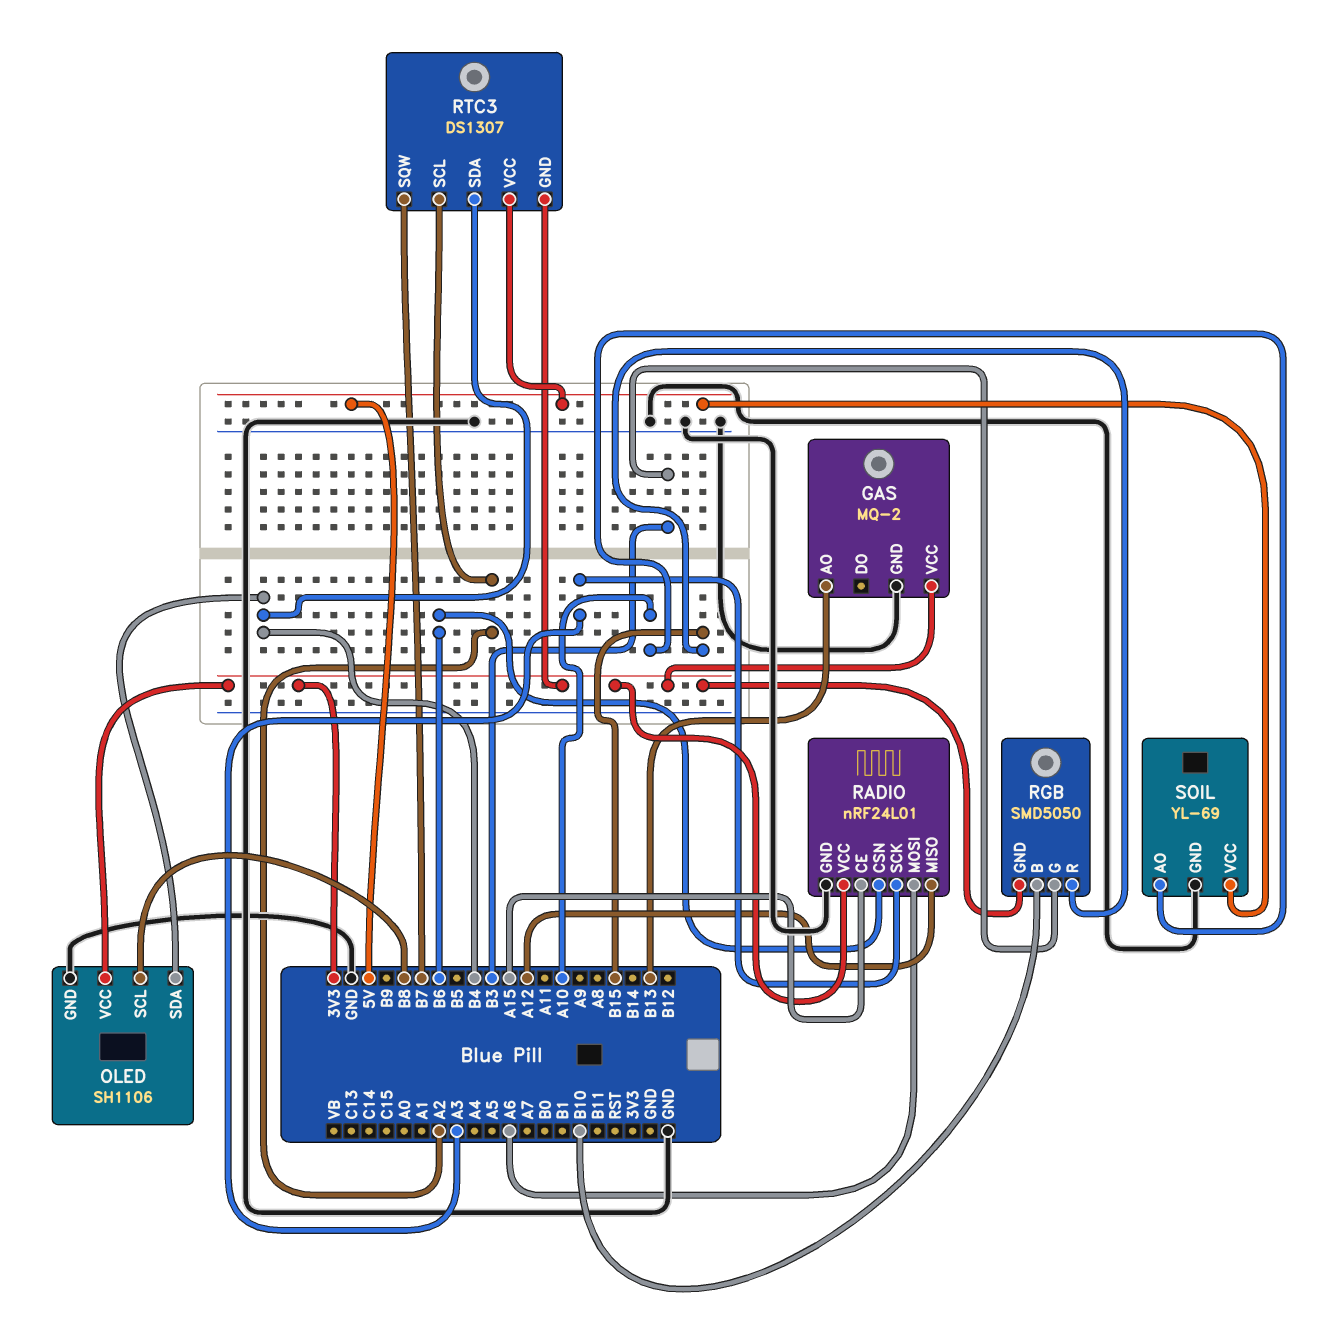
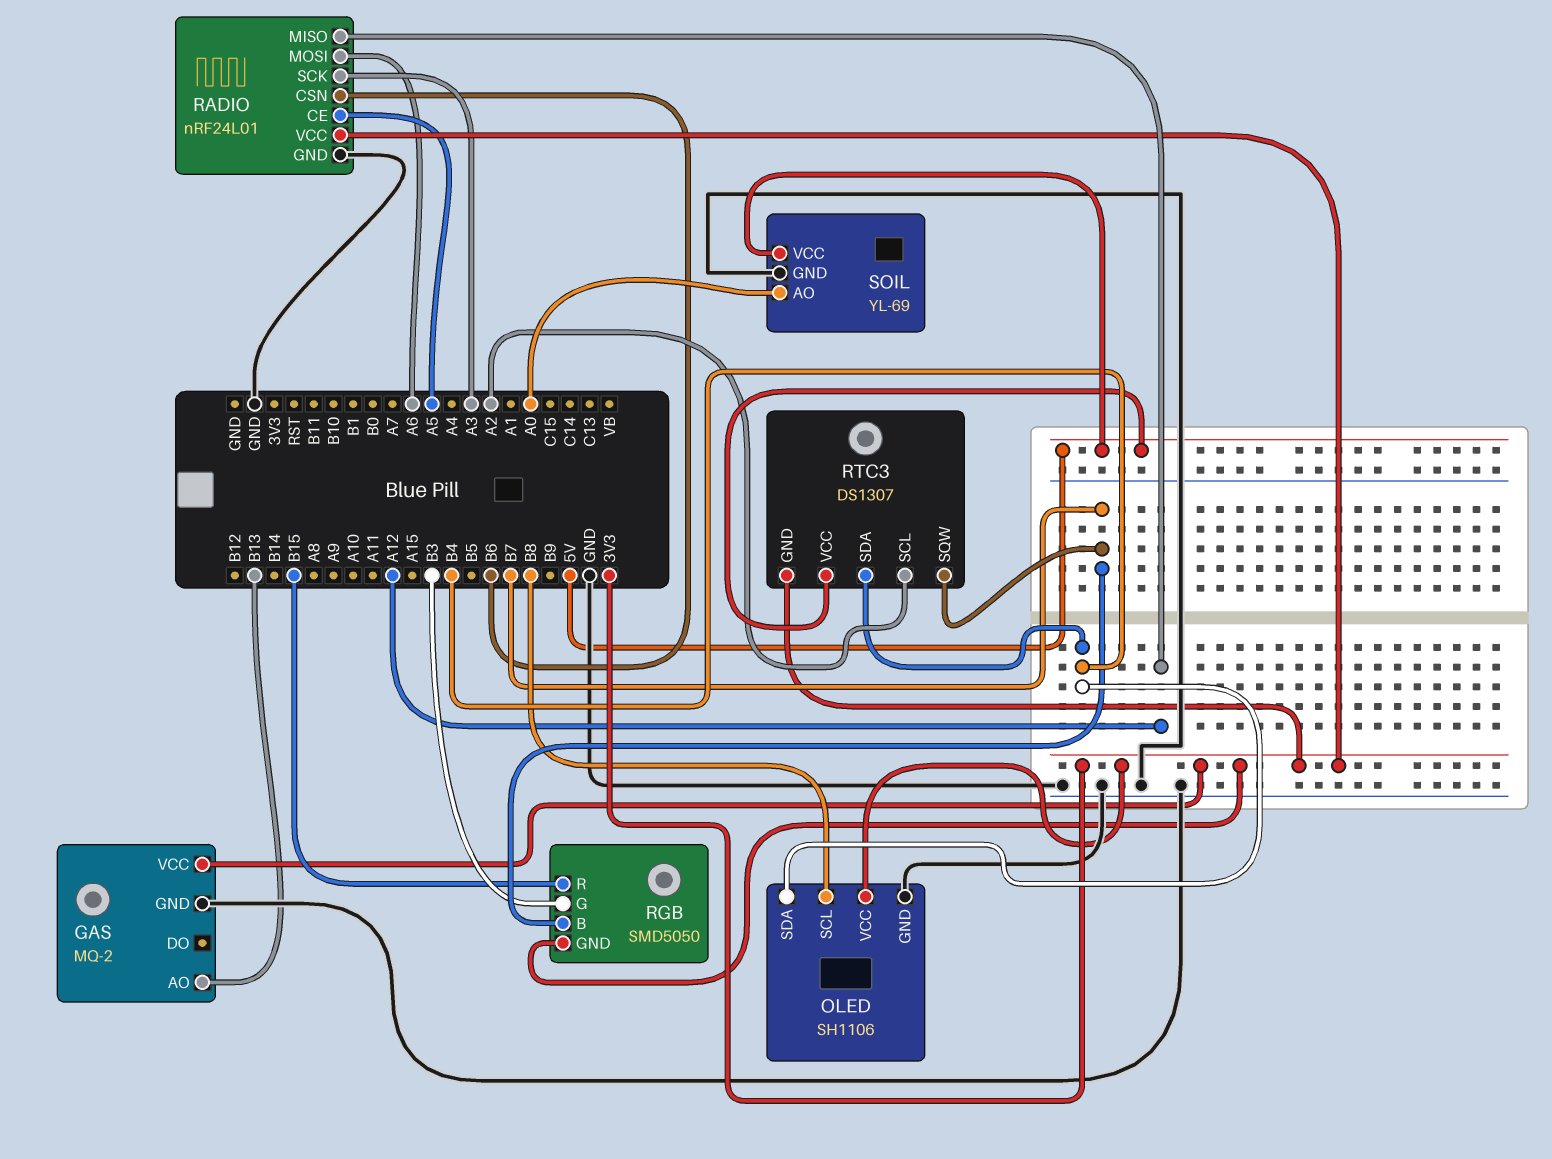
RADIO pin CE: A15 -> A5
RGB pin B: B10 -> B7
SOIL pin AO: A10 -> A0

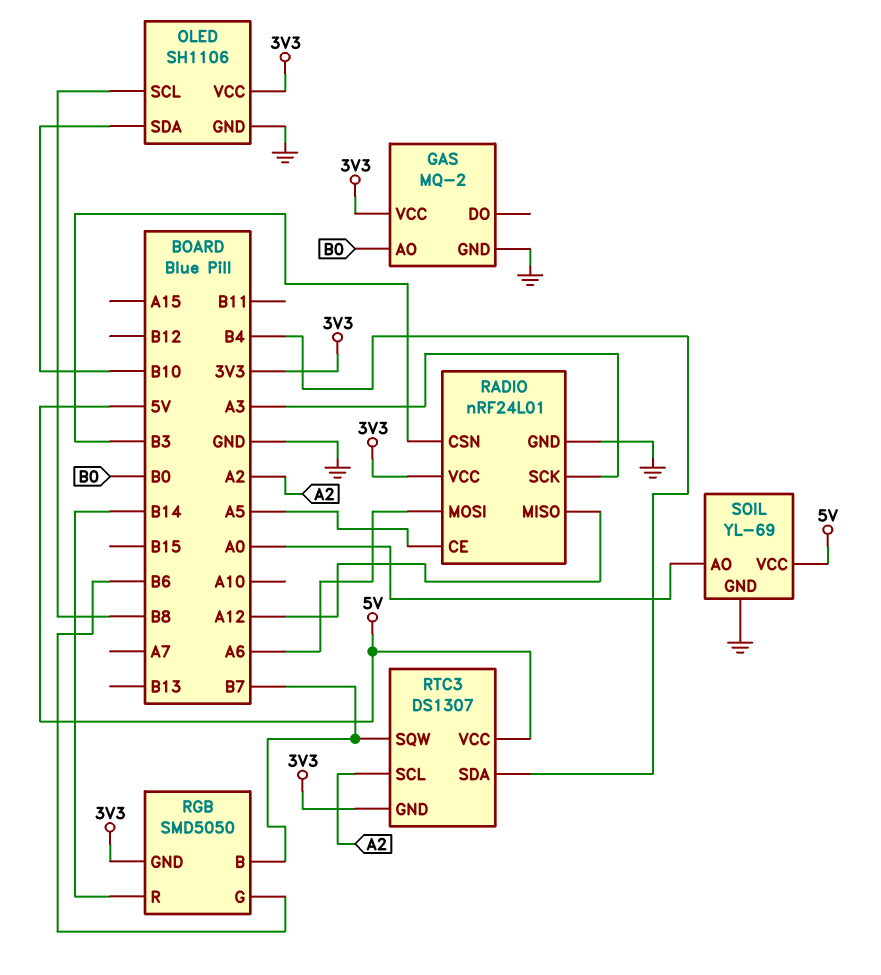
GAS pin AO: B13 -> B0
OLED pin SDA: B4 -> B10
RADIO pin CSN: B6 -> B3
RGB pin G: B3 -> B6
RGB pin R: B15 -> B14

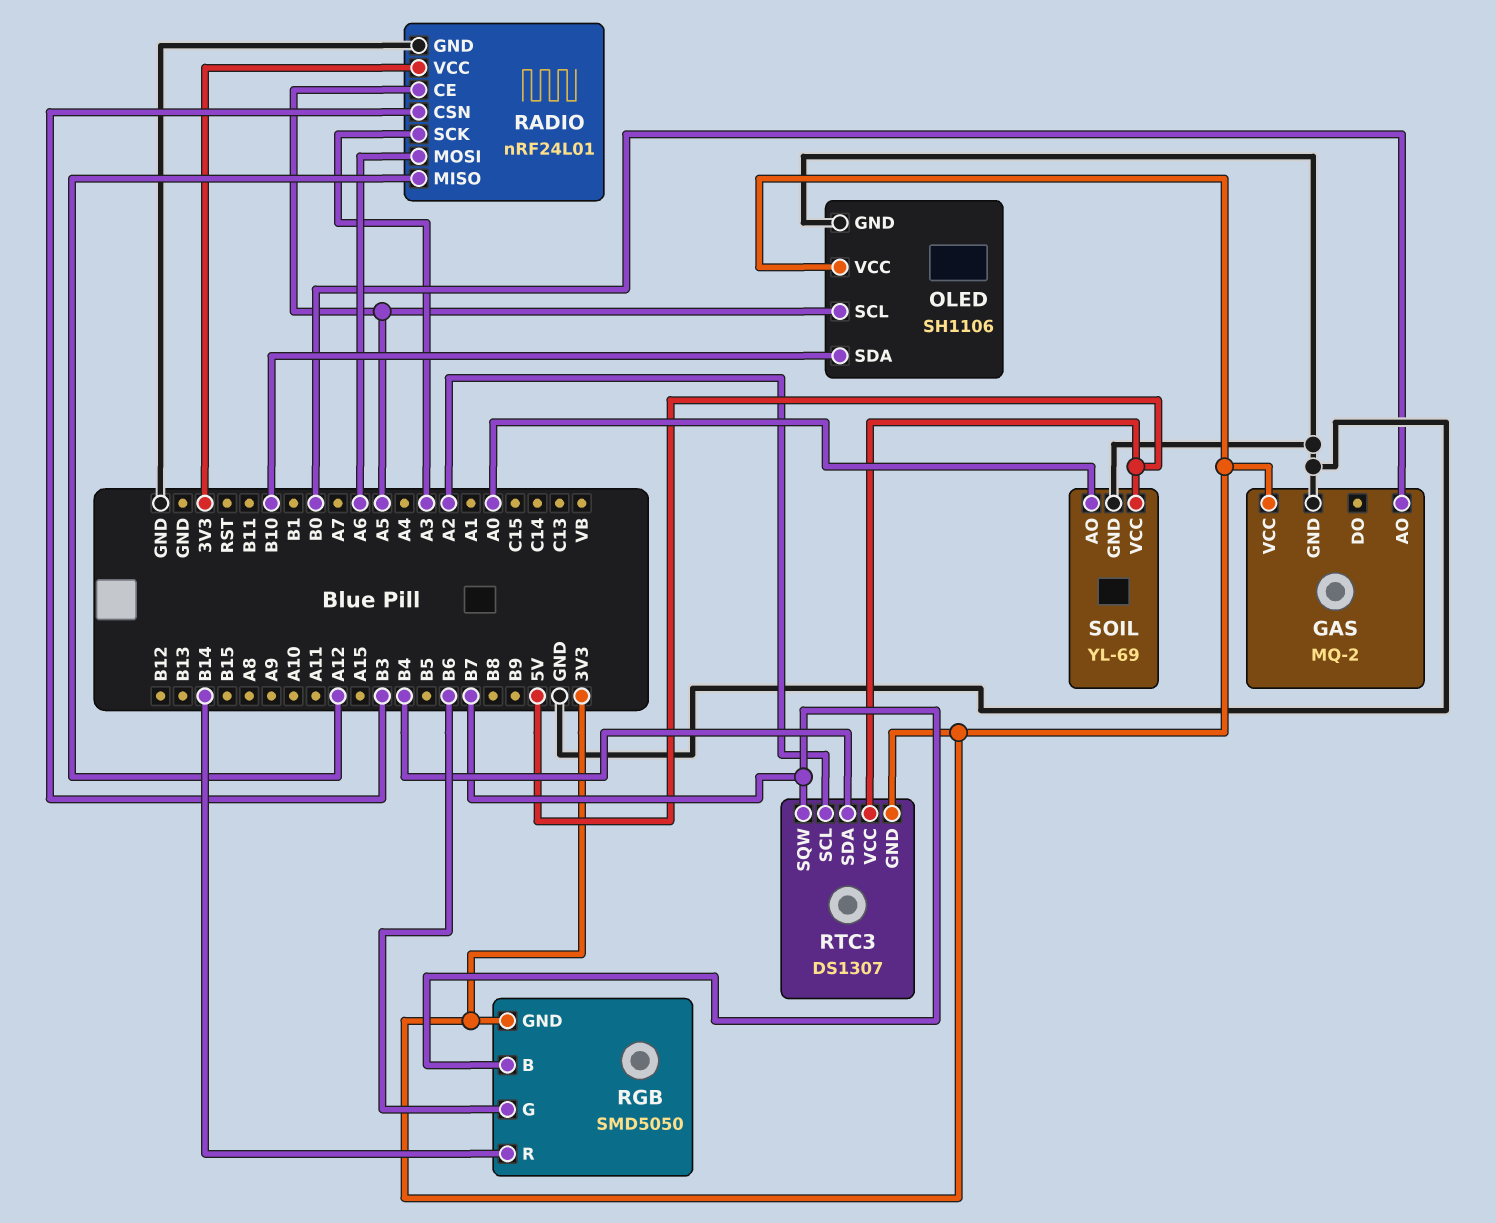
OLED pin SCL: B8 -> A5

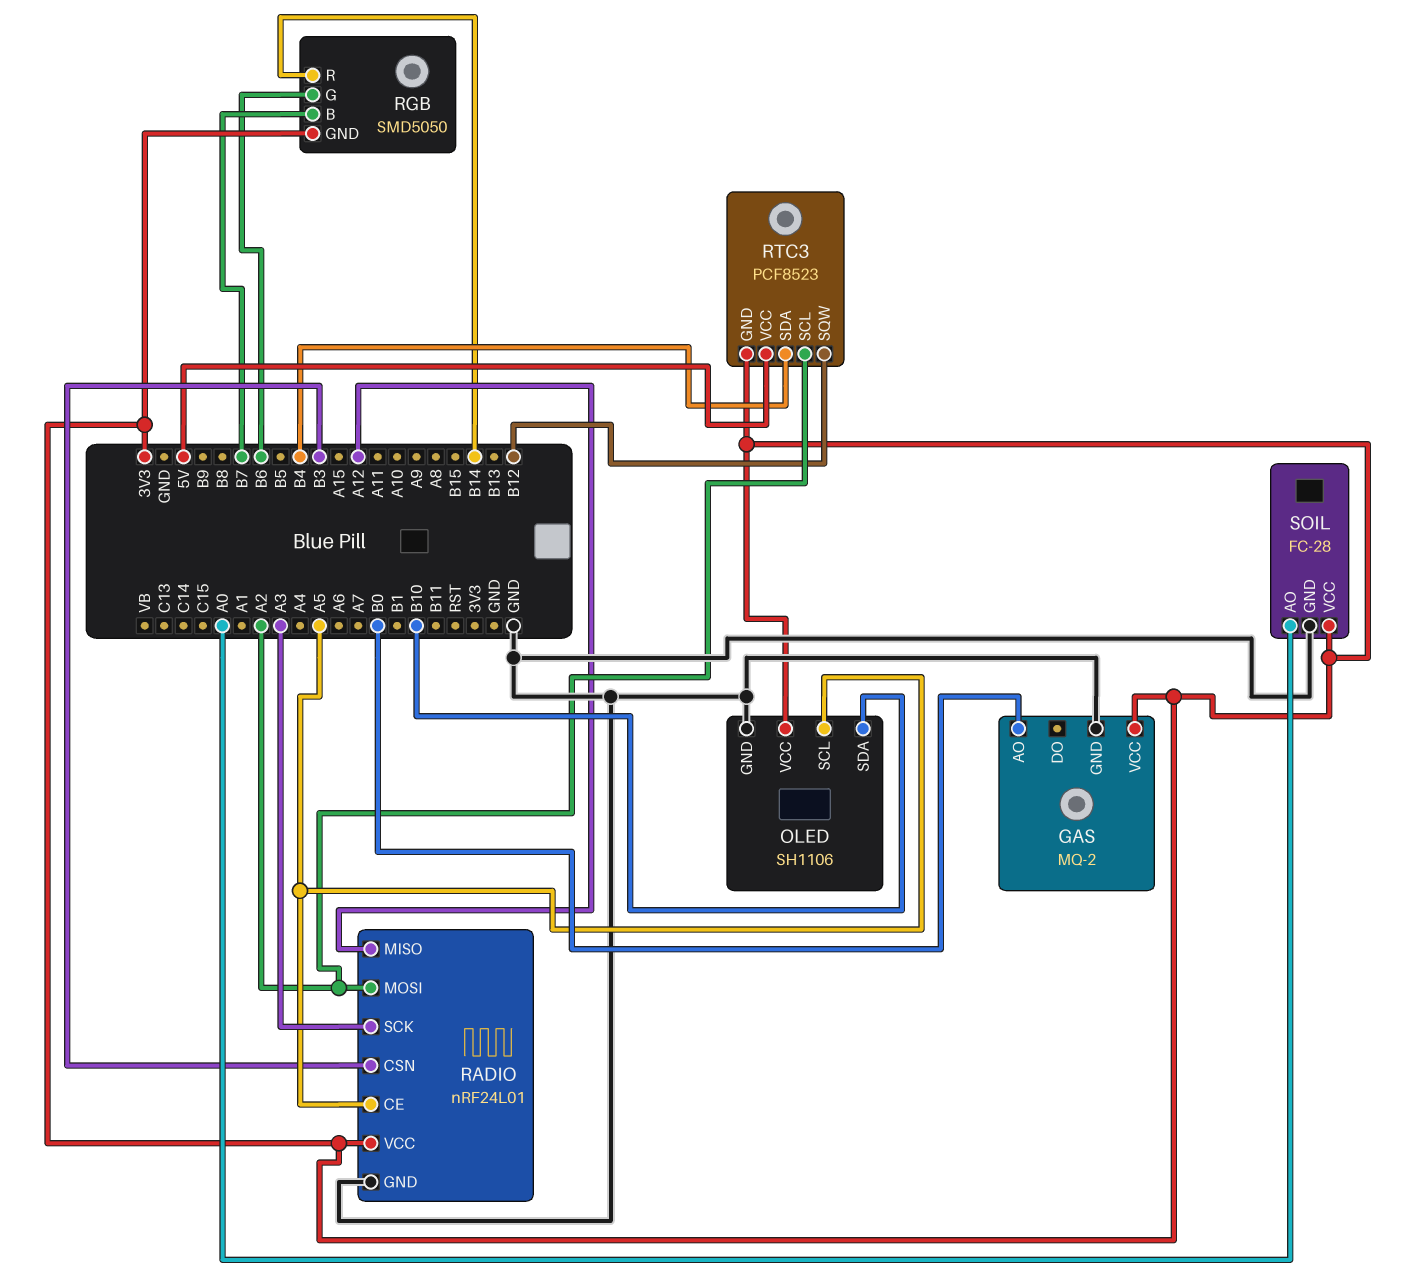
RADIO pin MOSI: A6 -> A2
RTC3: DS1307 -> PCF8523
RTC3 pin SQW: B7 -> B12
SOIL: YL-69 -> FC-28
SOIL pin VCC: 5V -> 3V3

